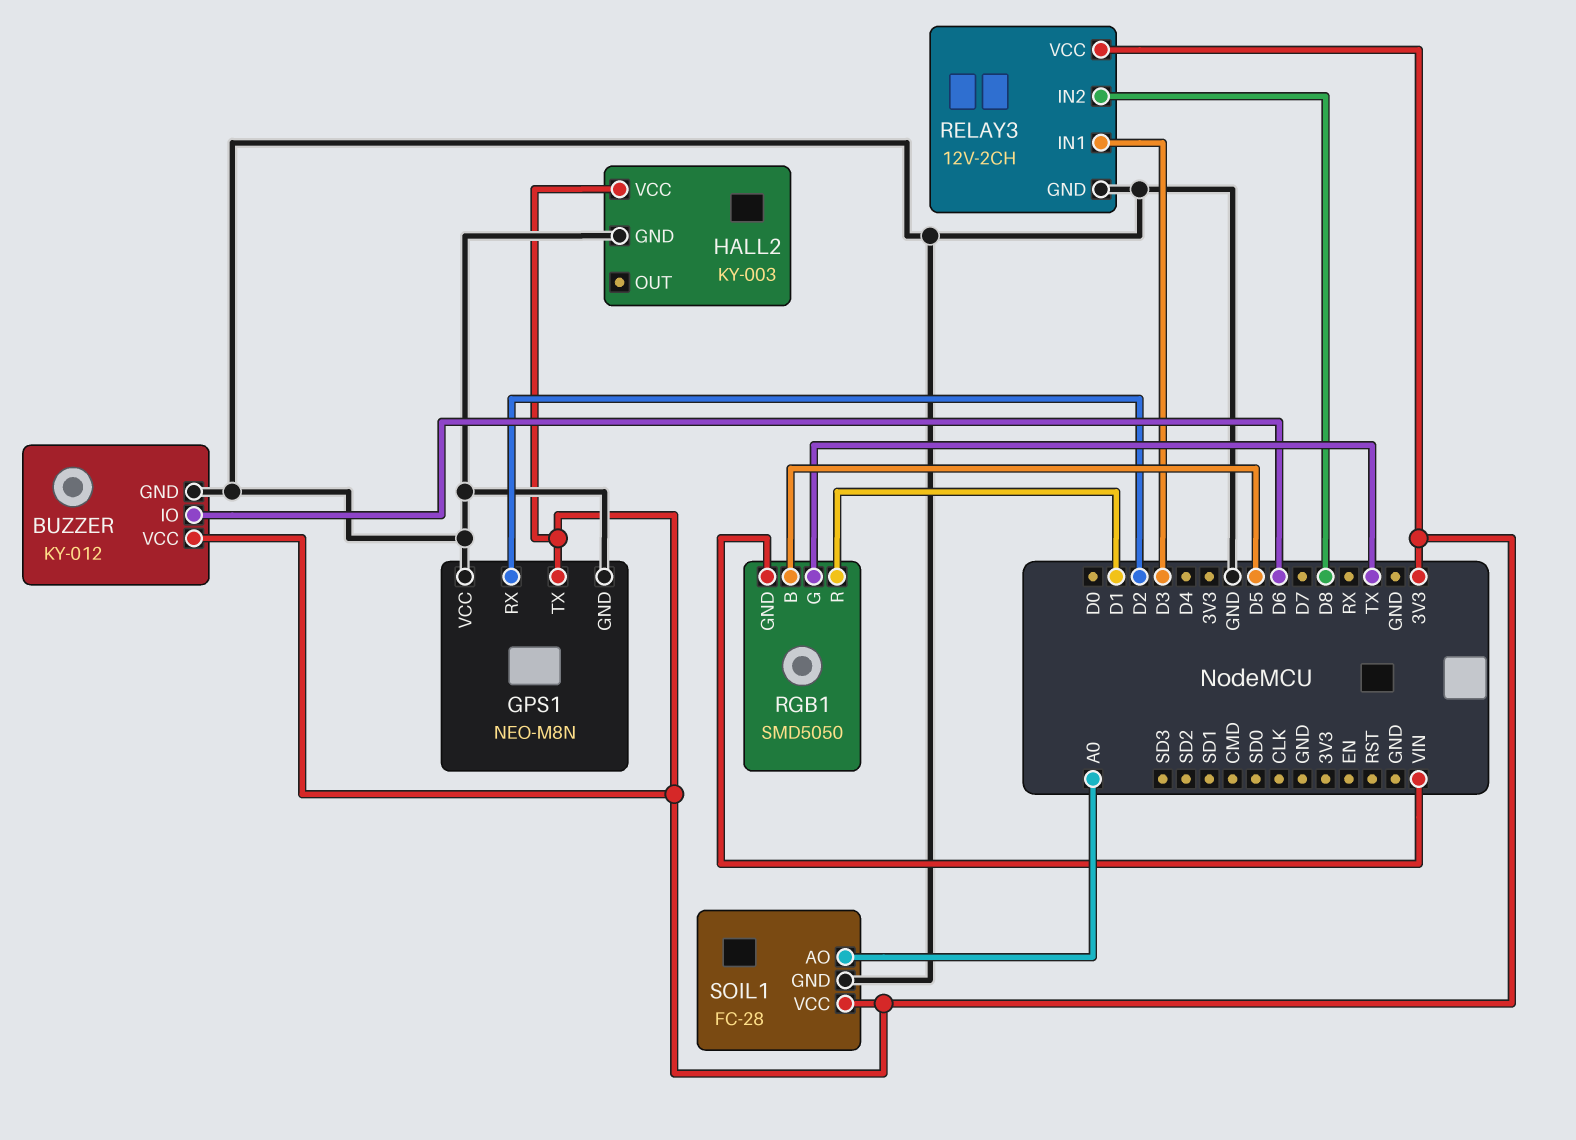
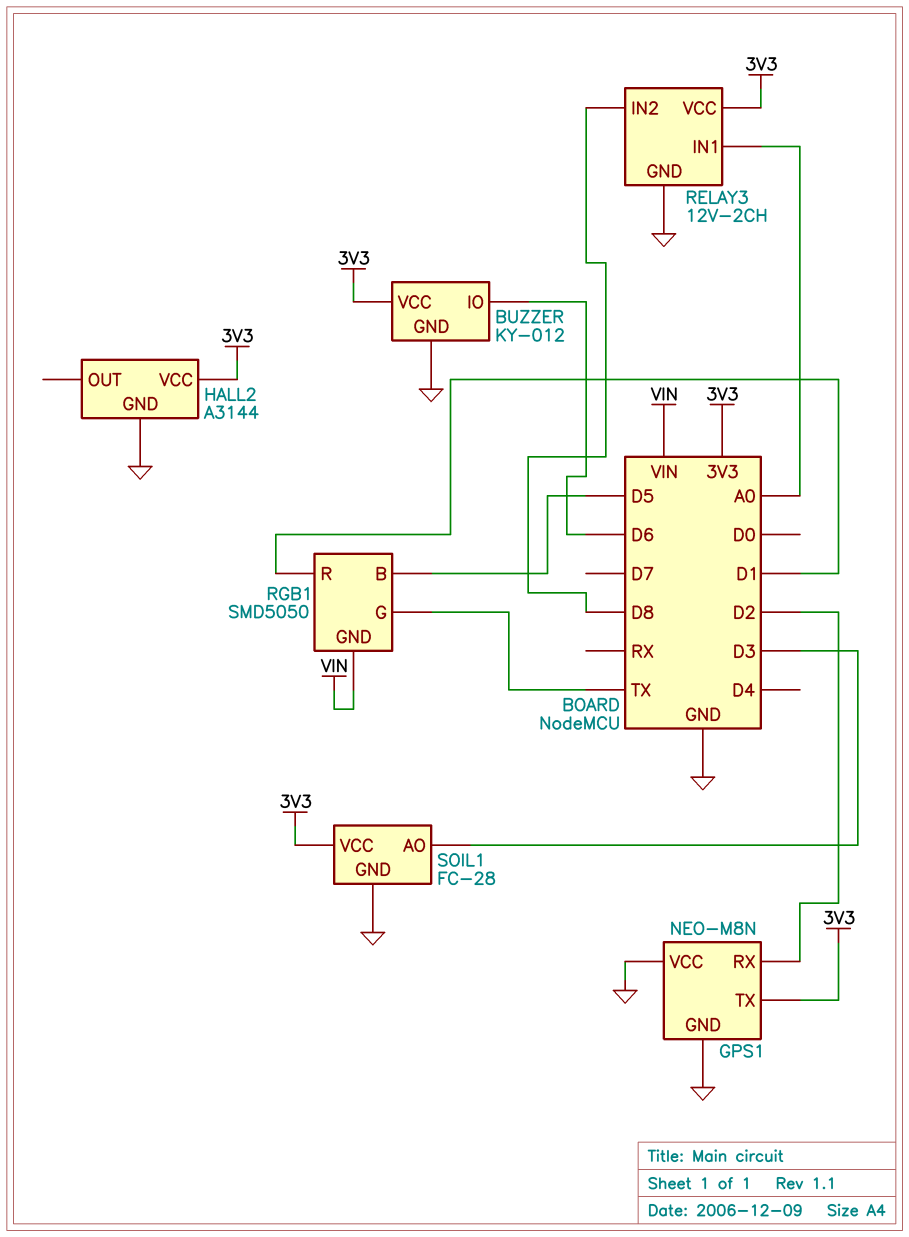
HALL2: KY-003 -> A3144
RELAY3 pin IN1: D3 -> A0
SOIL1 pin AO: A0 -> D3

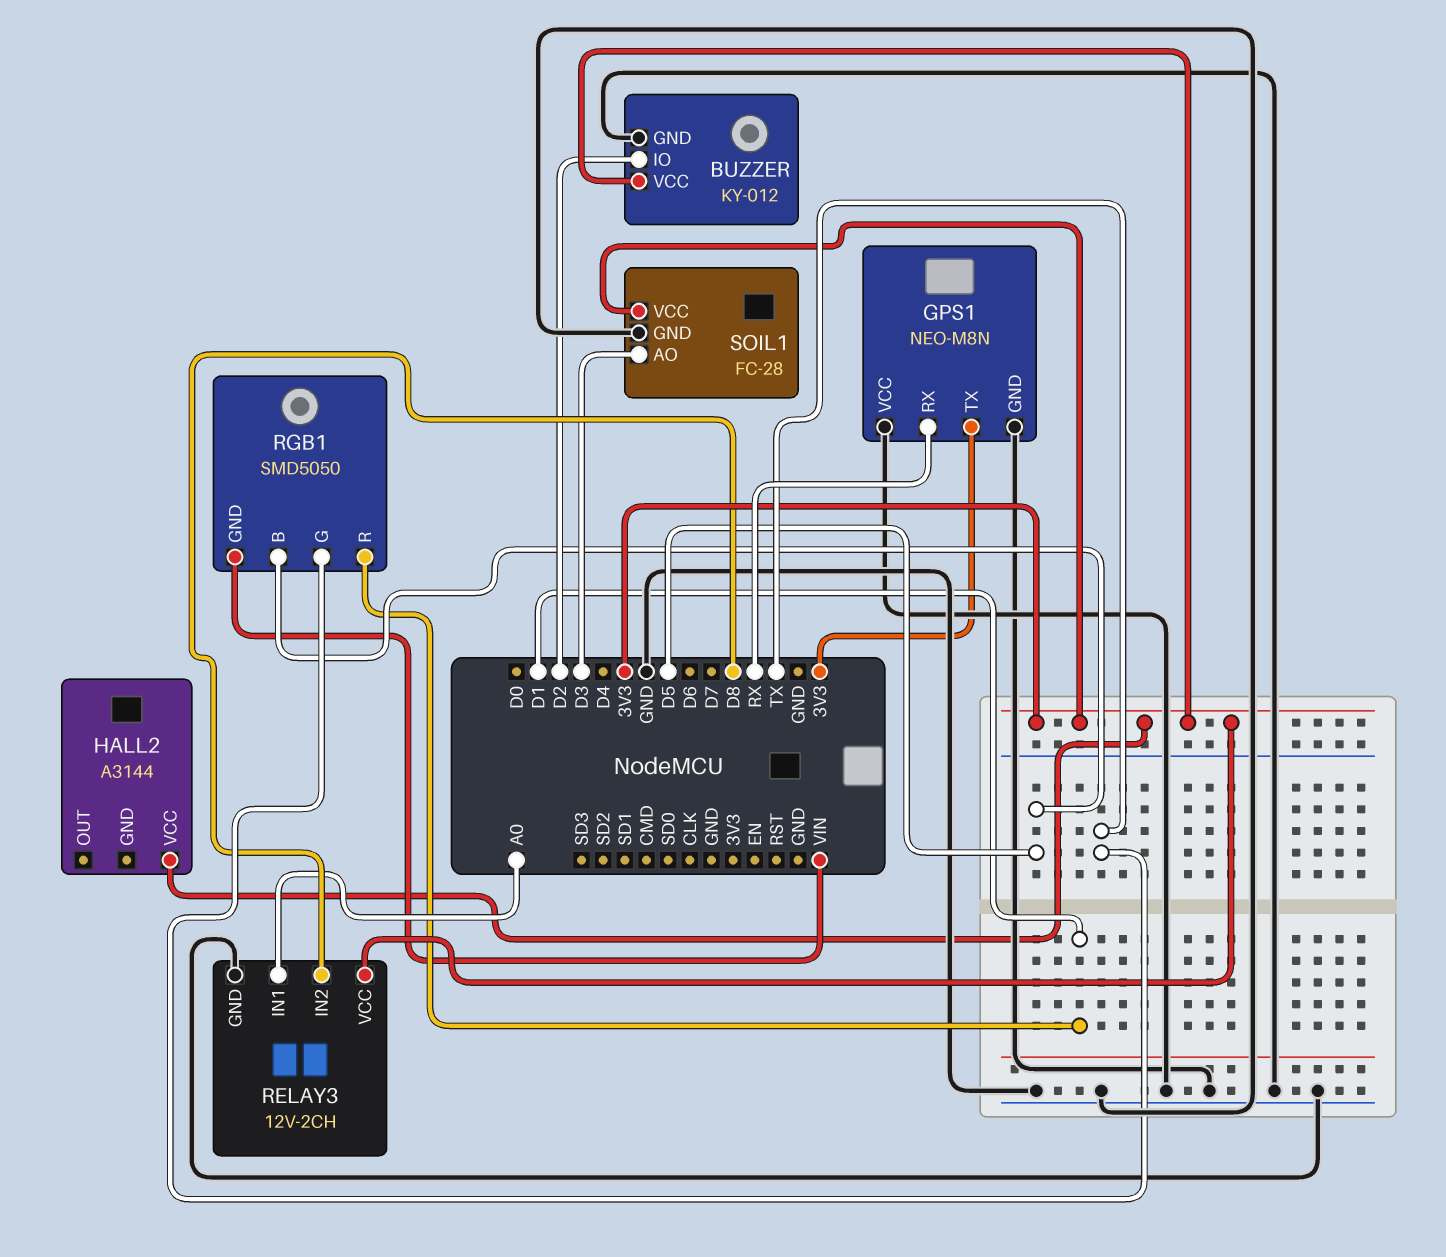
BUZZER pin IO: D6 -> D2
GPS1 pin RX: D2 -> RX
HALL2 pin GND: GND -> none

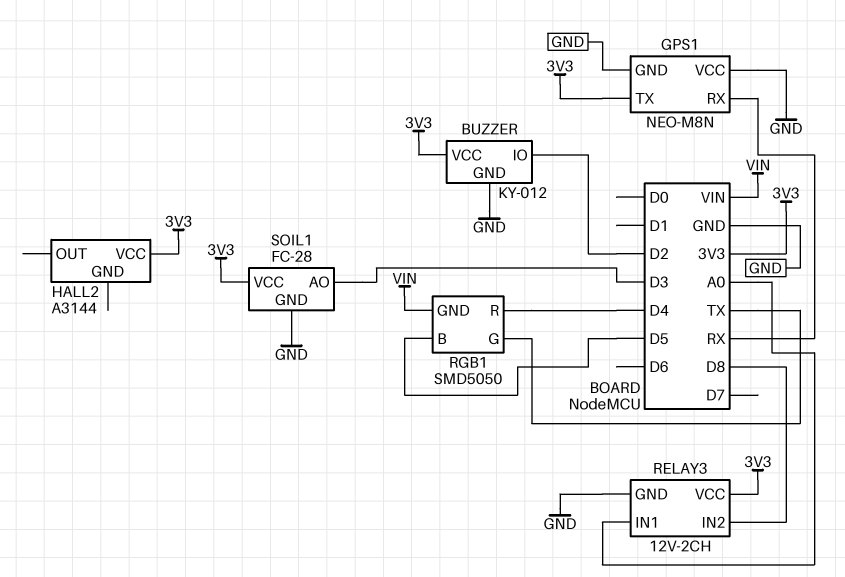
RGB1 pin R: D1 -> D4

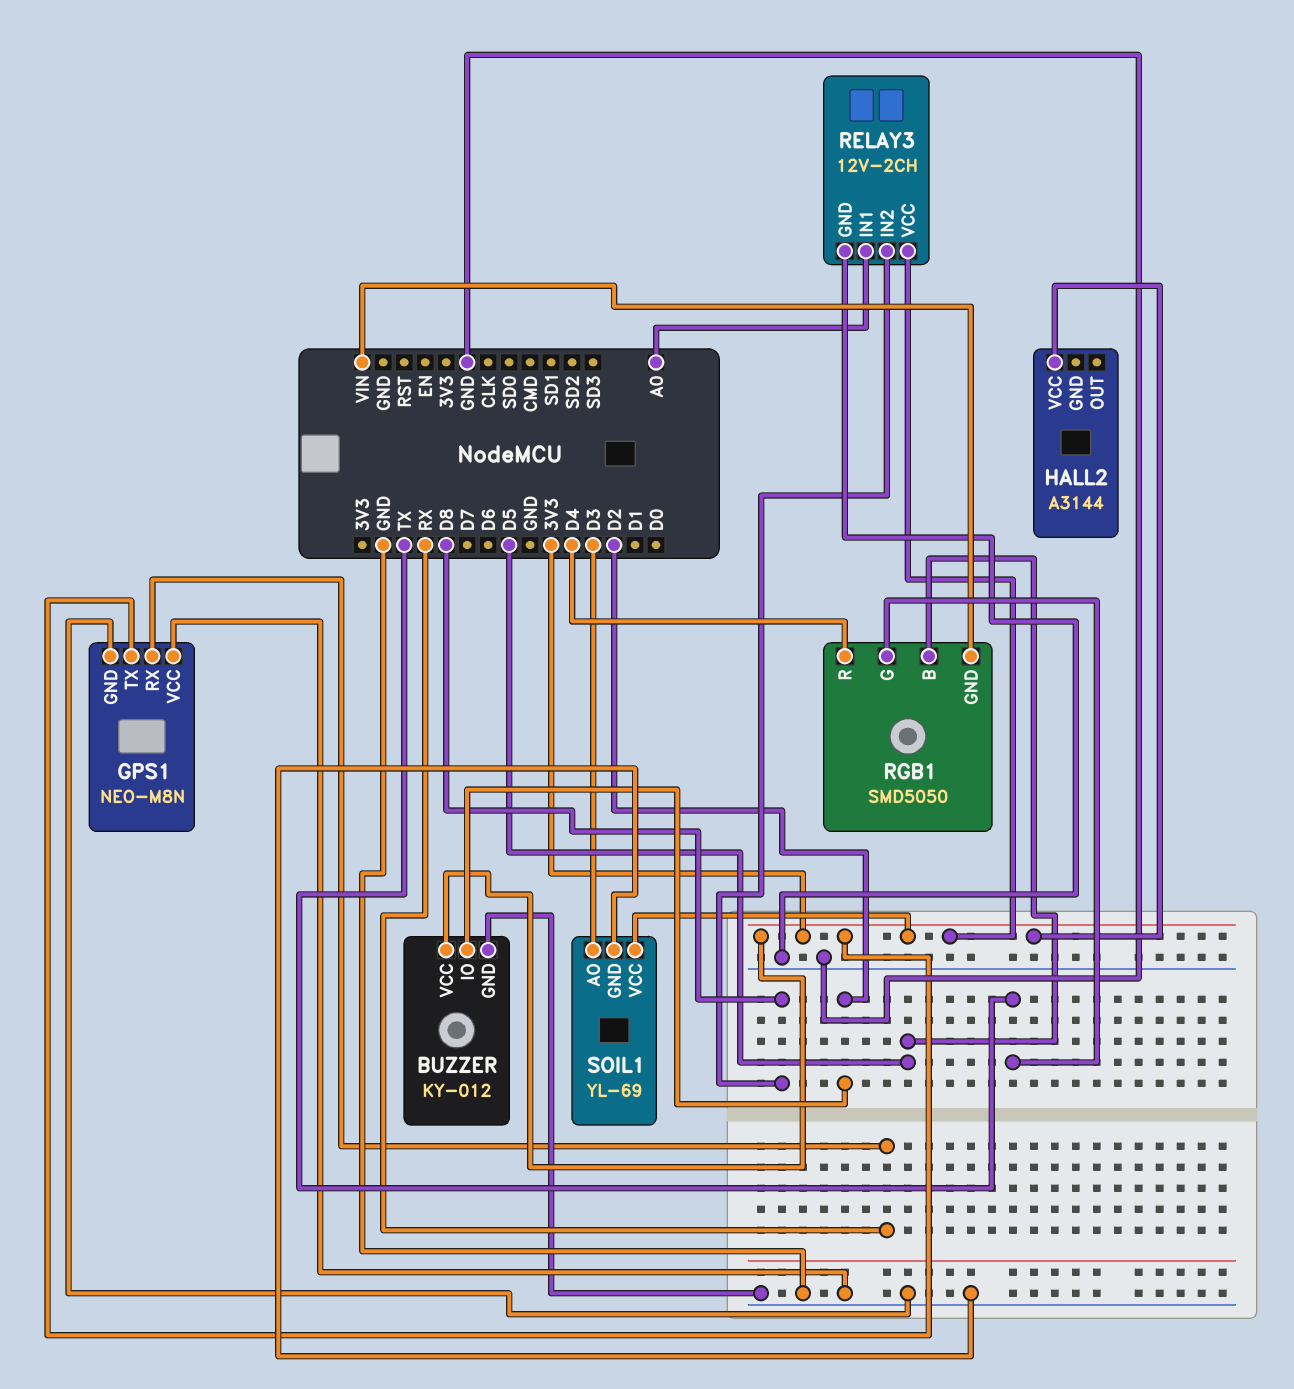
SOIL1: FC-28 -> YL-69

